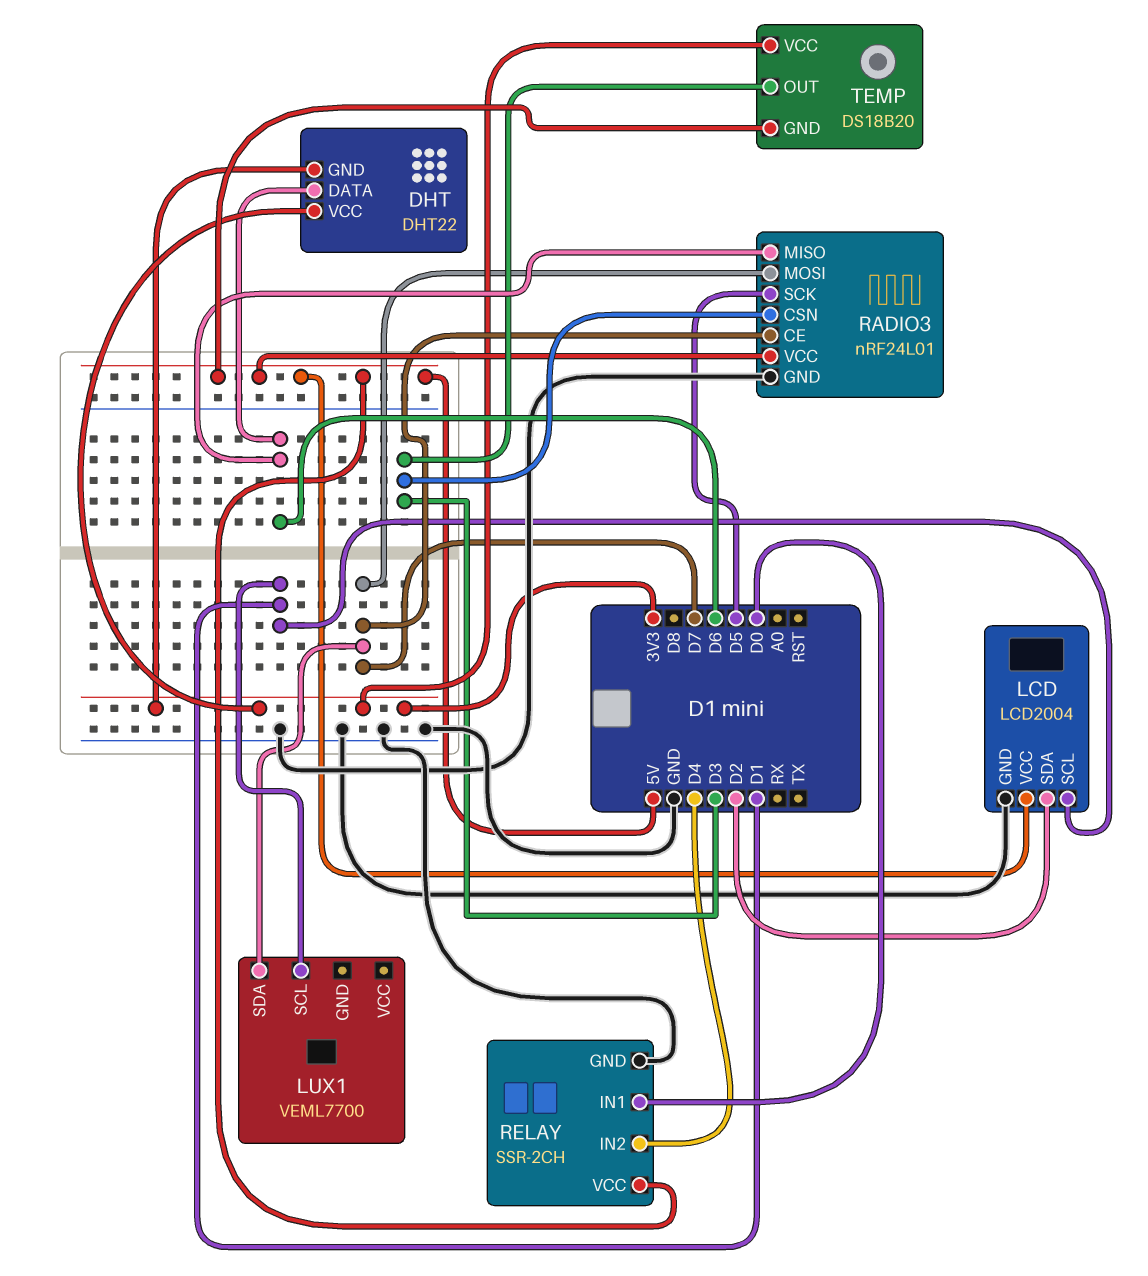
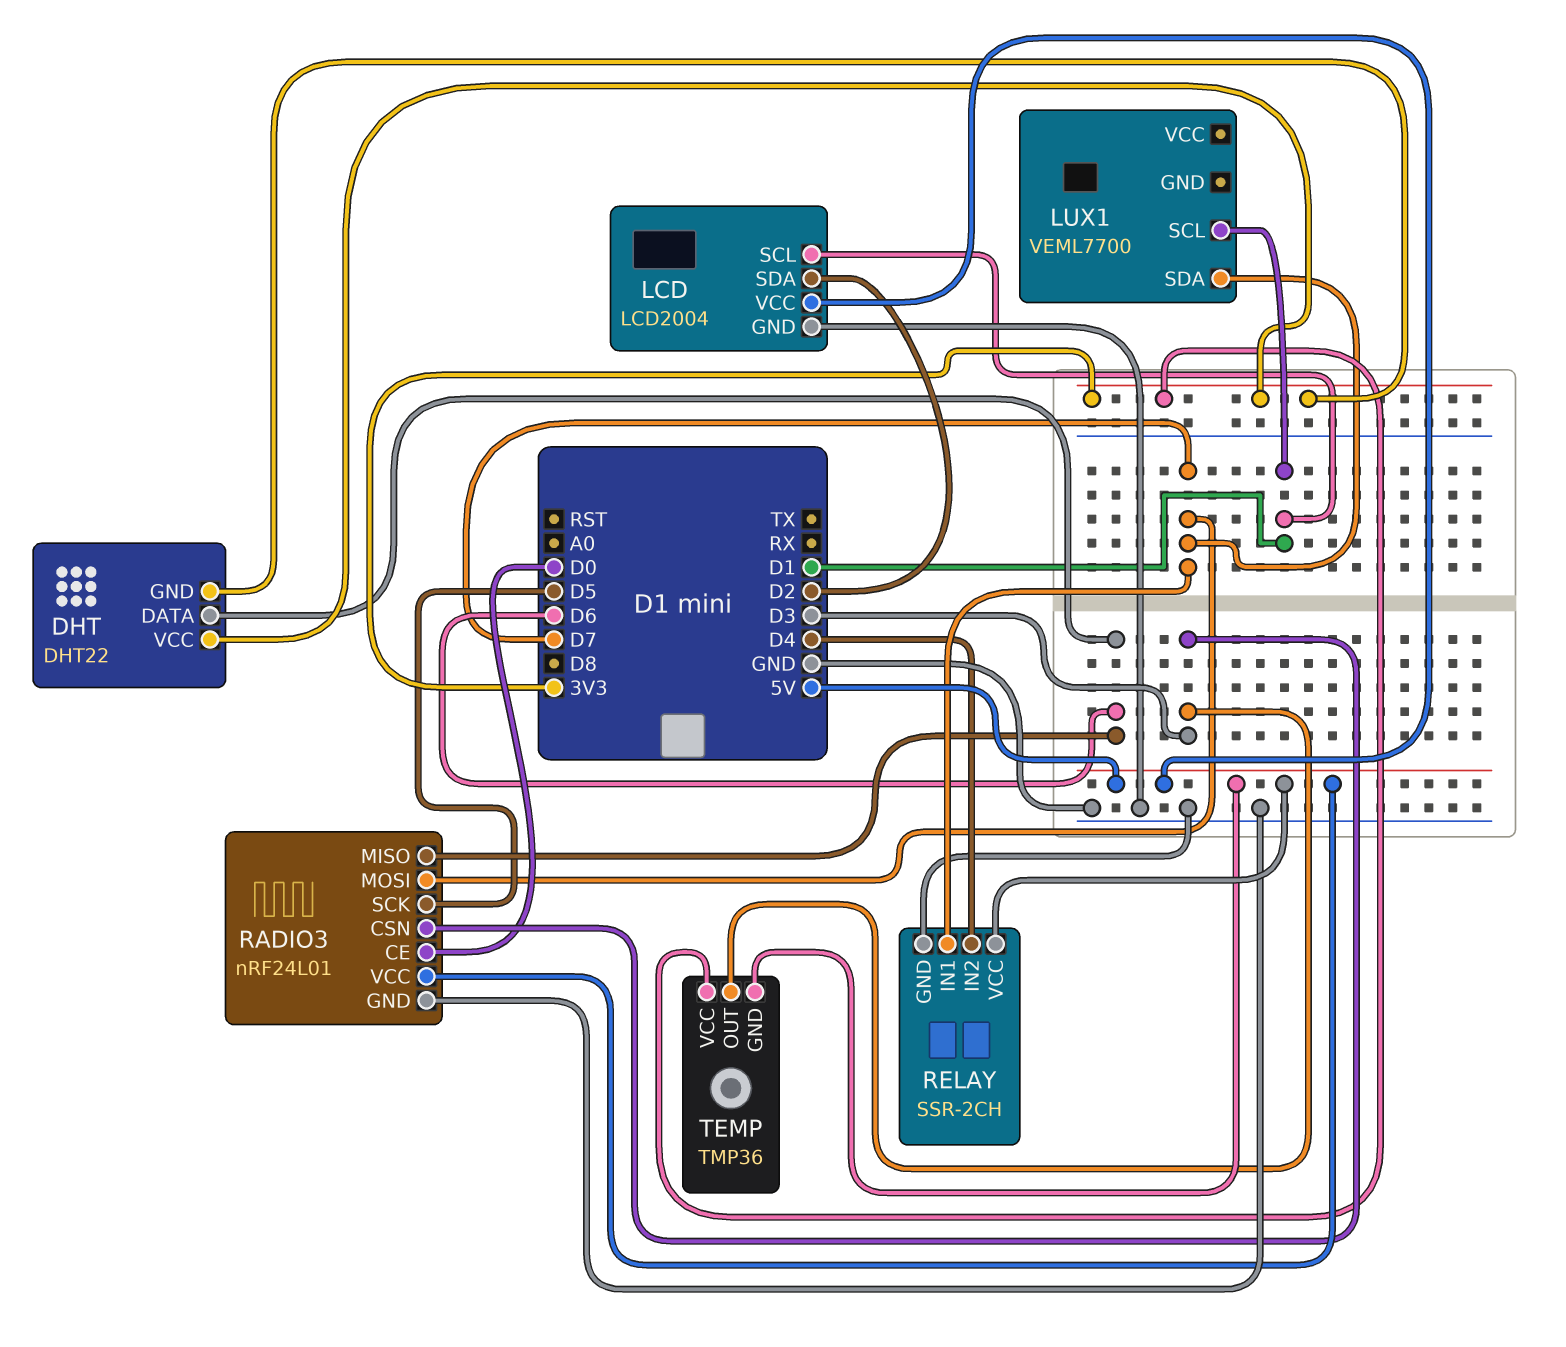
RADIO3 pin CE: D7 -> D0
RELAY pin IN1: D0 -> D7
TEMP: DS18B20 -> TMP36

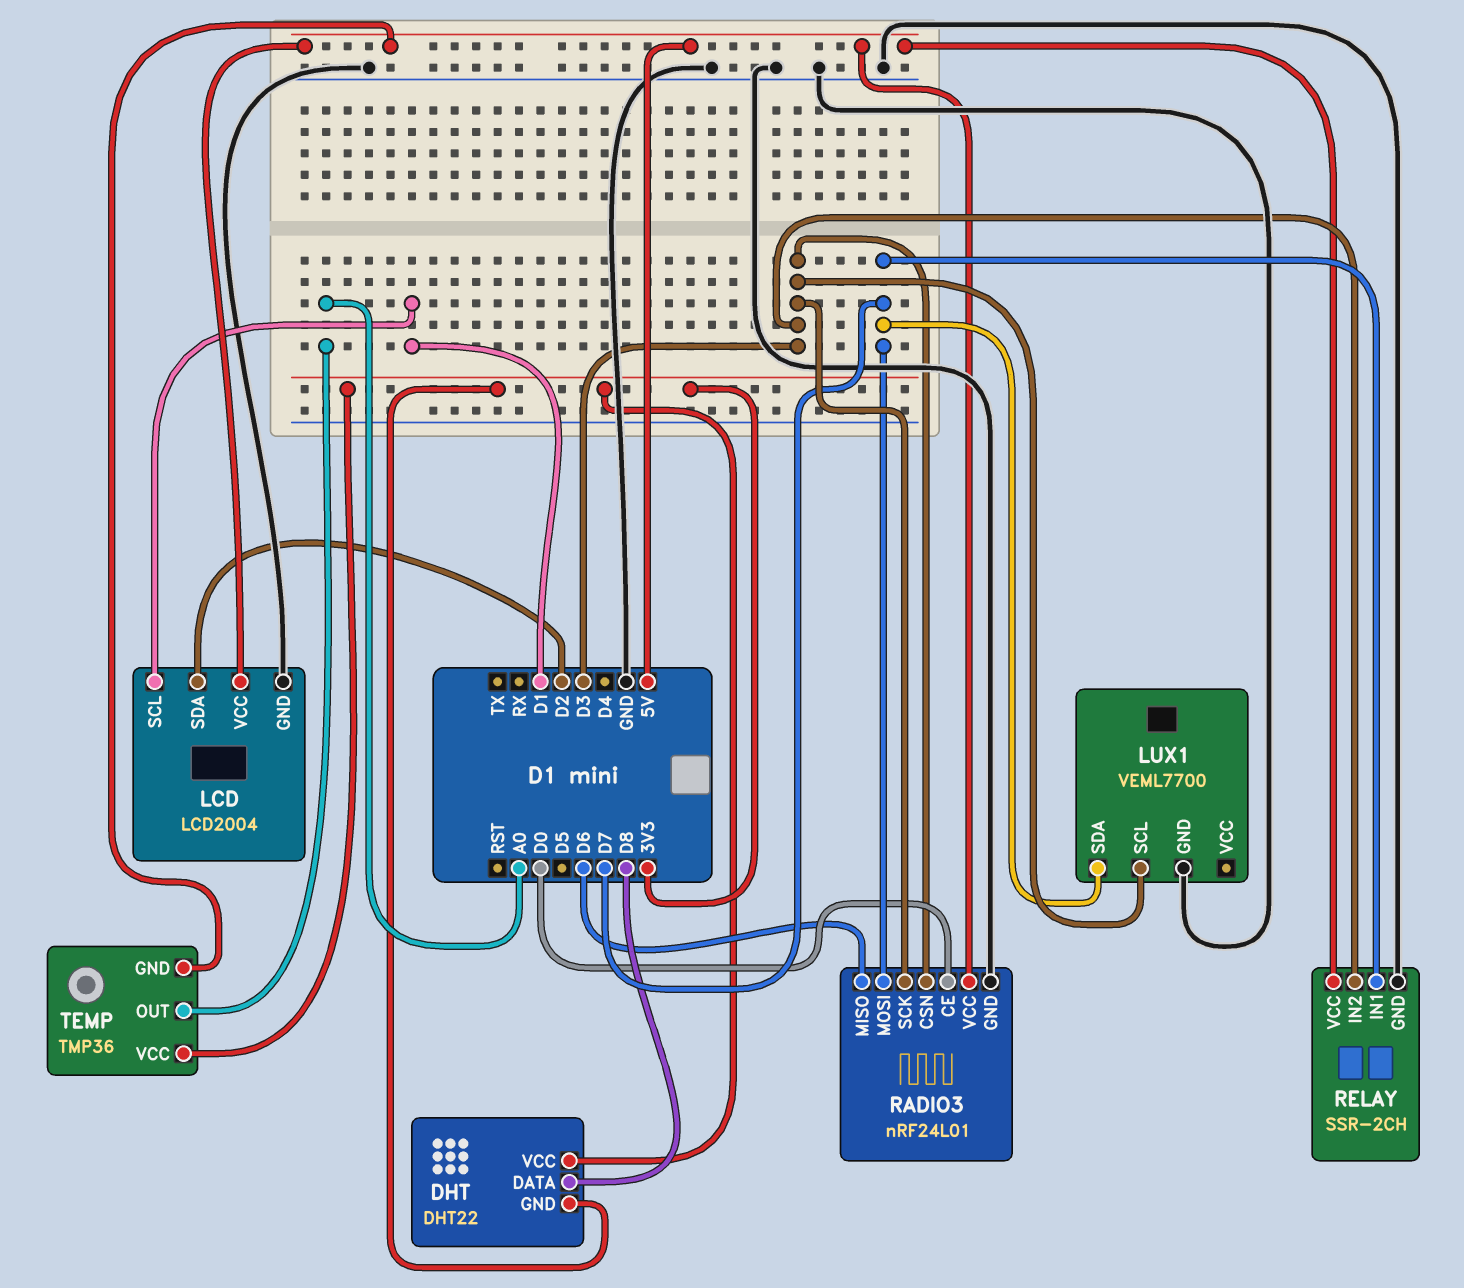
DHT pin DATA: D6 -> D8
LUX1 pin GND: none -> GND
LUX1 pin SCL: D1 -> D3
RADIO3 pin SCK: D5 -> D3
RELAY pin IN2: D4 -> D3
TEMP pin OUT: D3 -> A0

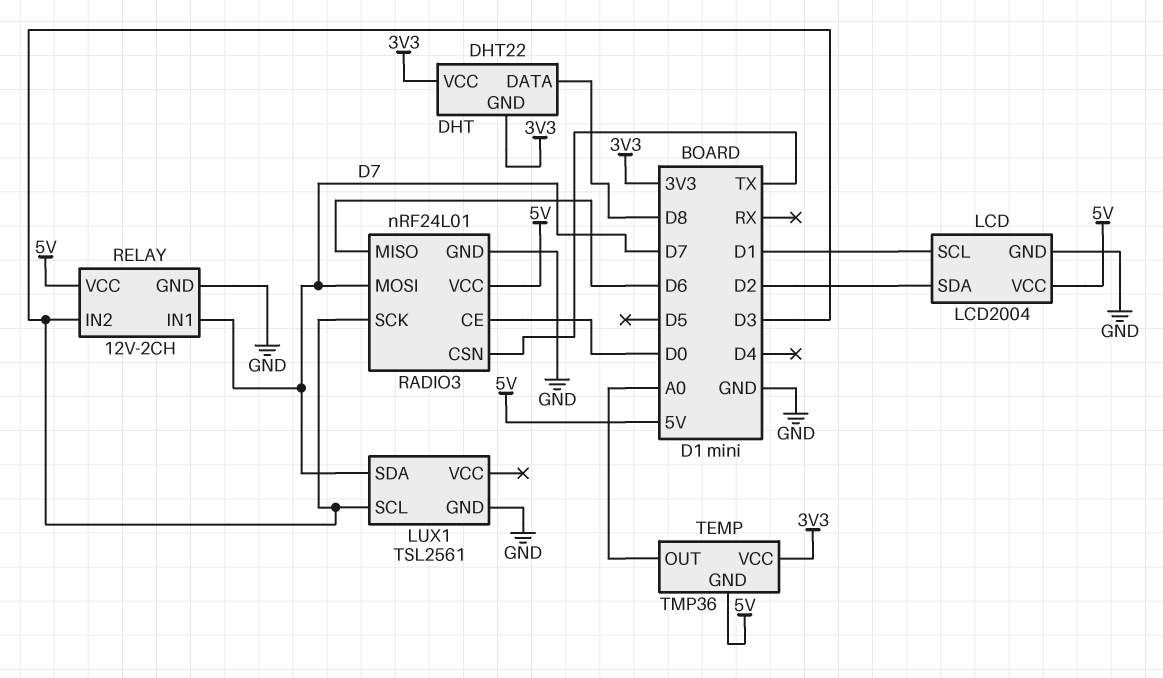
LUX1: VEML7700 -> TSL2561
RADIO3 pin CSN: D3 -> TX
RELAY: SSR-2CH -> 12V-2CH

